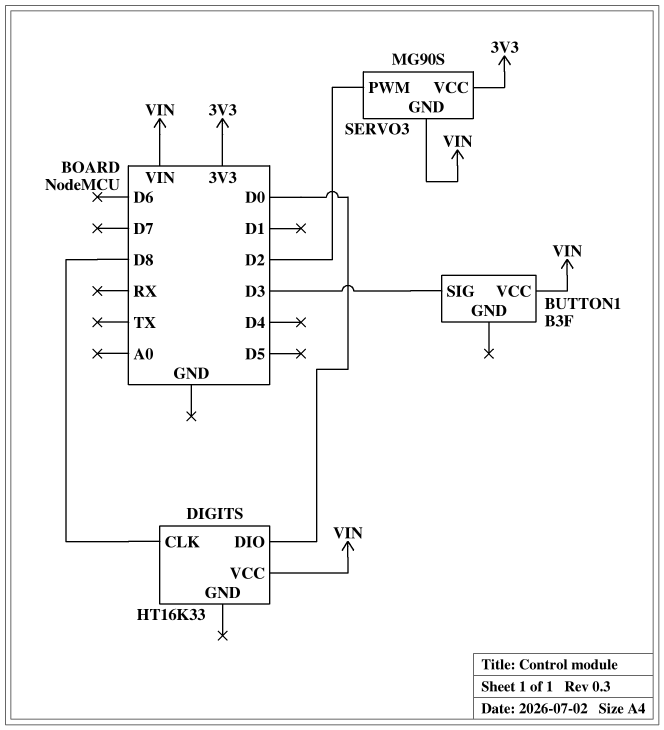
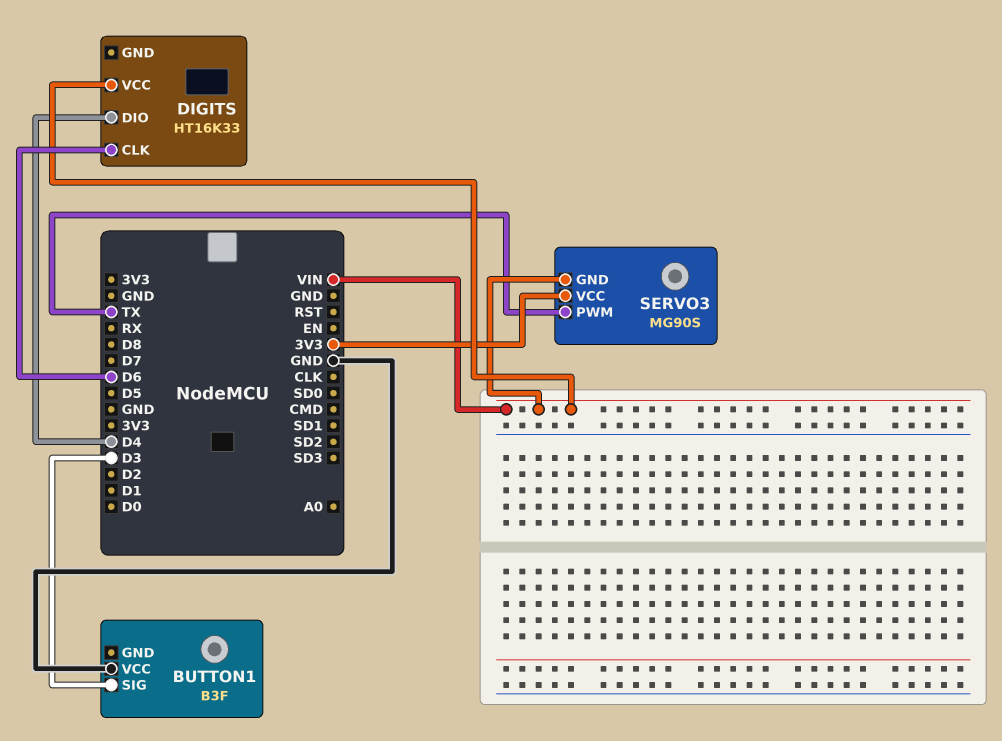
BUTTON1 pin VCC: VIN -> GND
DIGITS pin CLK: D8 -> D6
DIGITS pin DIO: D0 -> D4
SERVO3 pin PWM: D2 -> TX

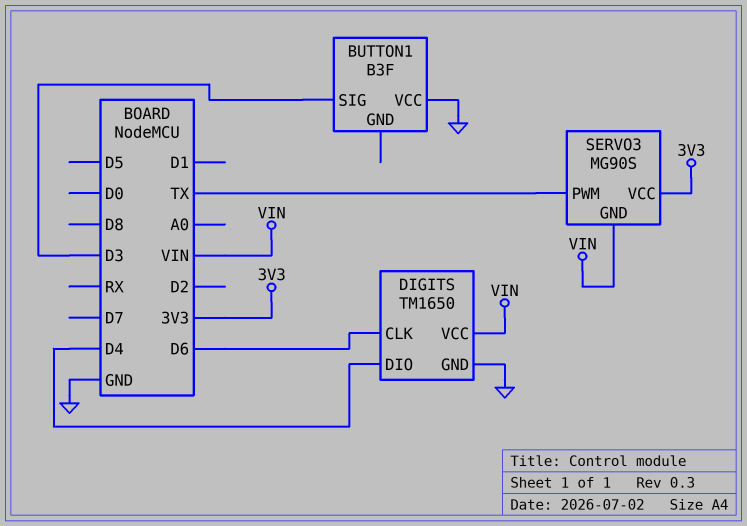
DIGITS: HT16K33 -> TM1650
DIGITS pin GND: none -> GND

